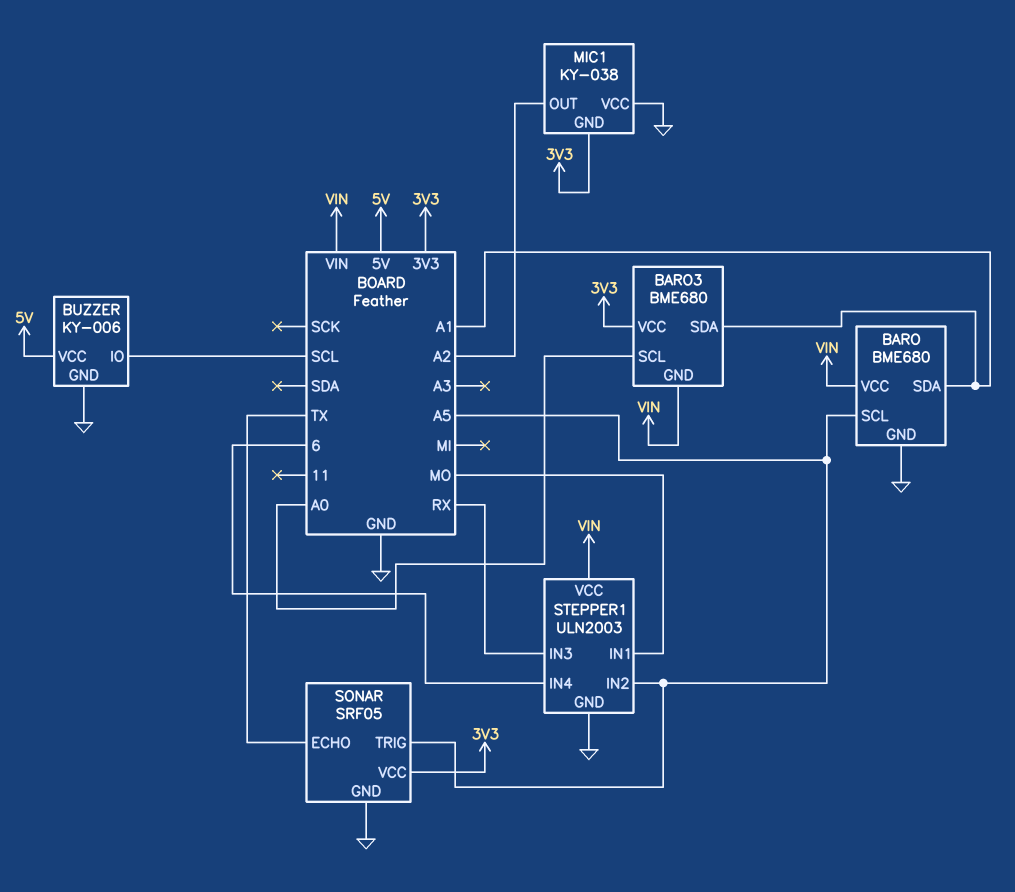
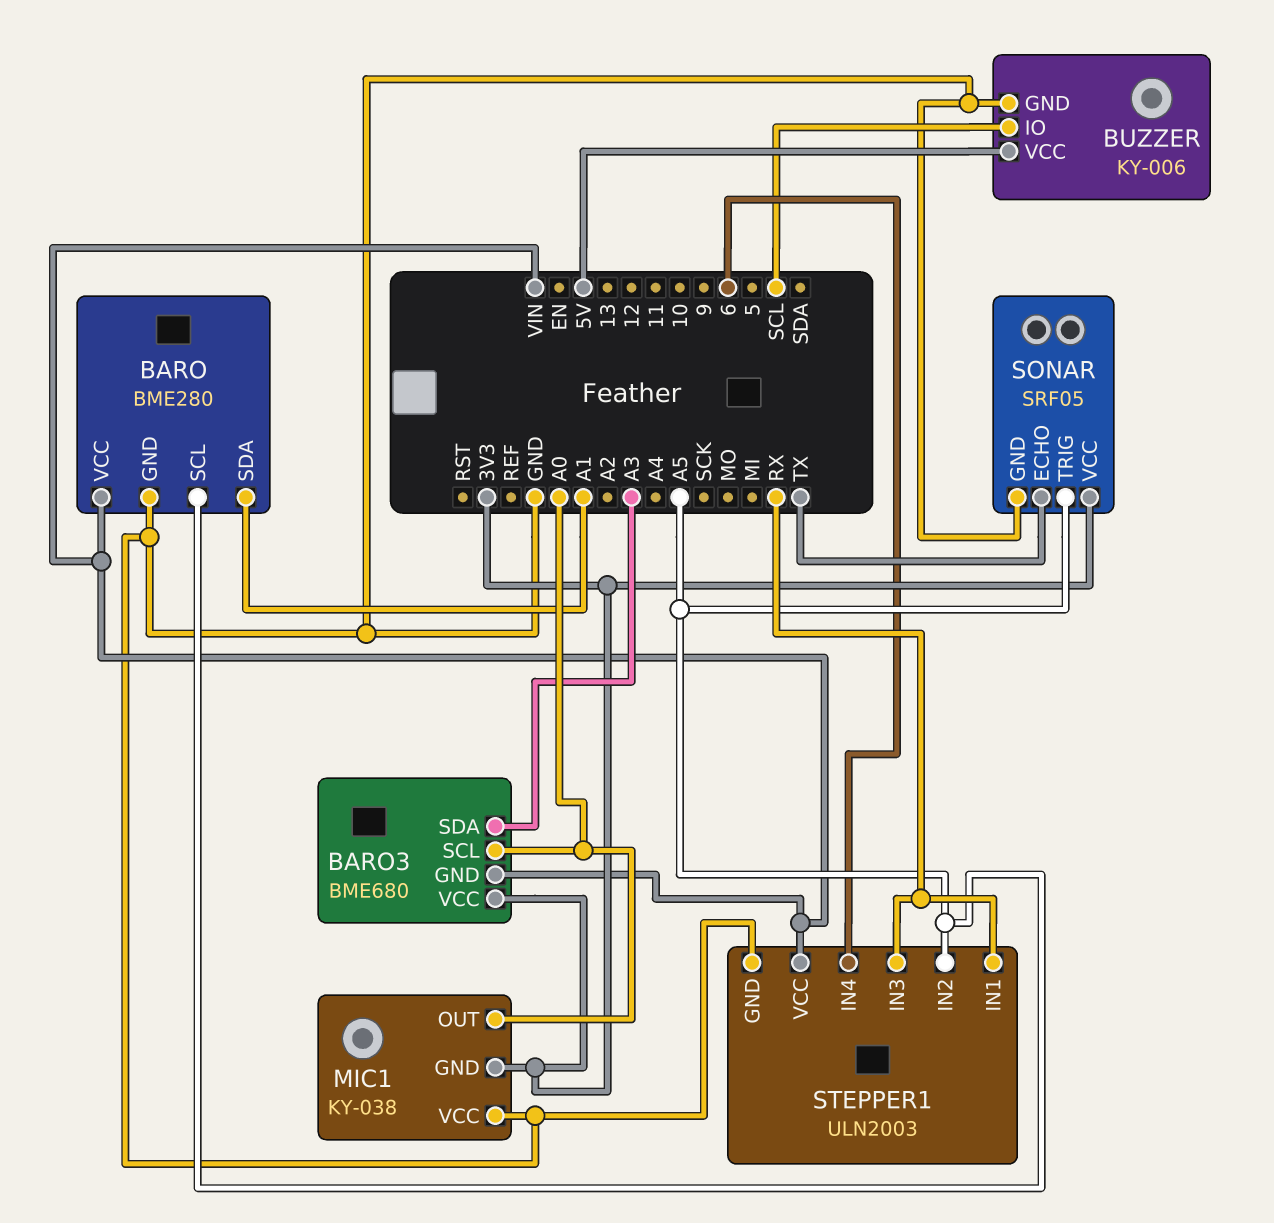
BARO: BME680 -> BME280
BARO3 pin SDA: A1 -> A3
MIC1 pin OUT: A2 -> A0
STEPPER1 pin IN1: MO -> RX

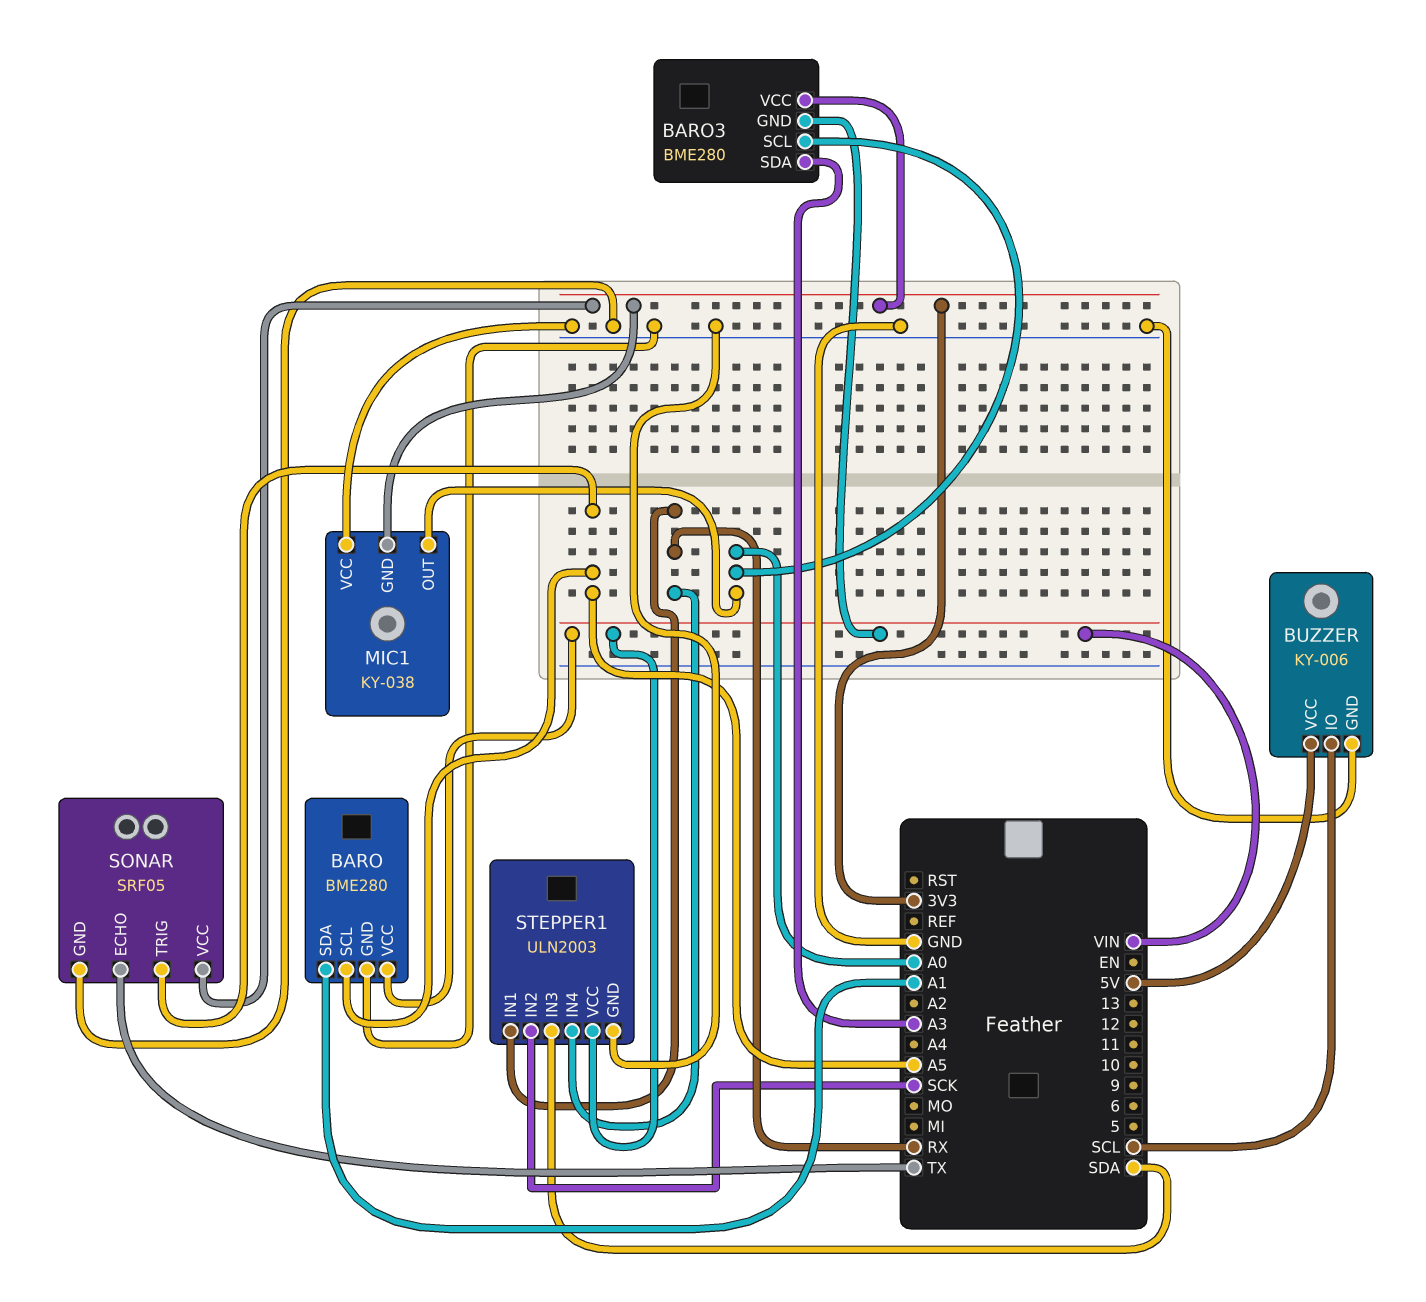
BARO3: BME680 -> BME280
STEPPER1 pin IN2: A5 -> SCK
STEPPER1 pin IN3: RX -> SDA
STEPPER1 pin IN4: 6 -> RX

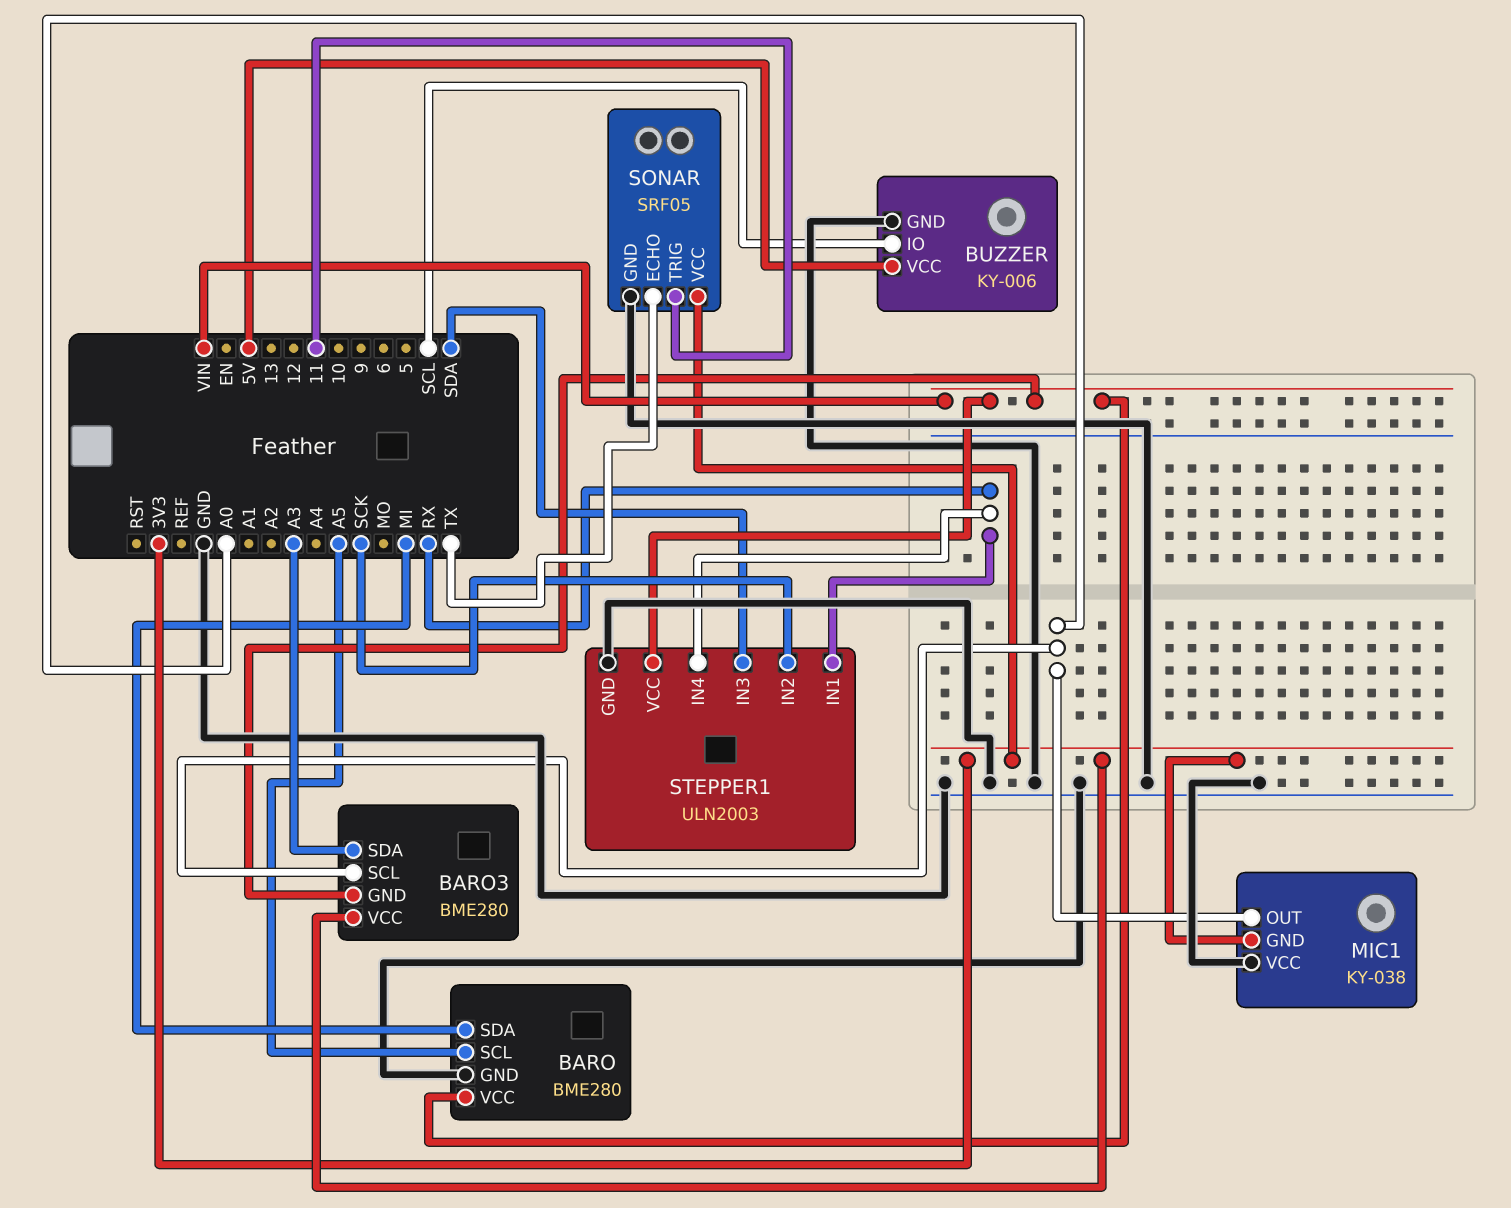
BARO pin SDA: A1 -> MI
SONAR pin TRIG: A5 -> 11

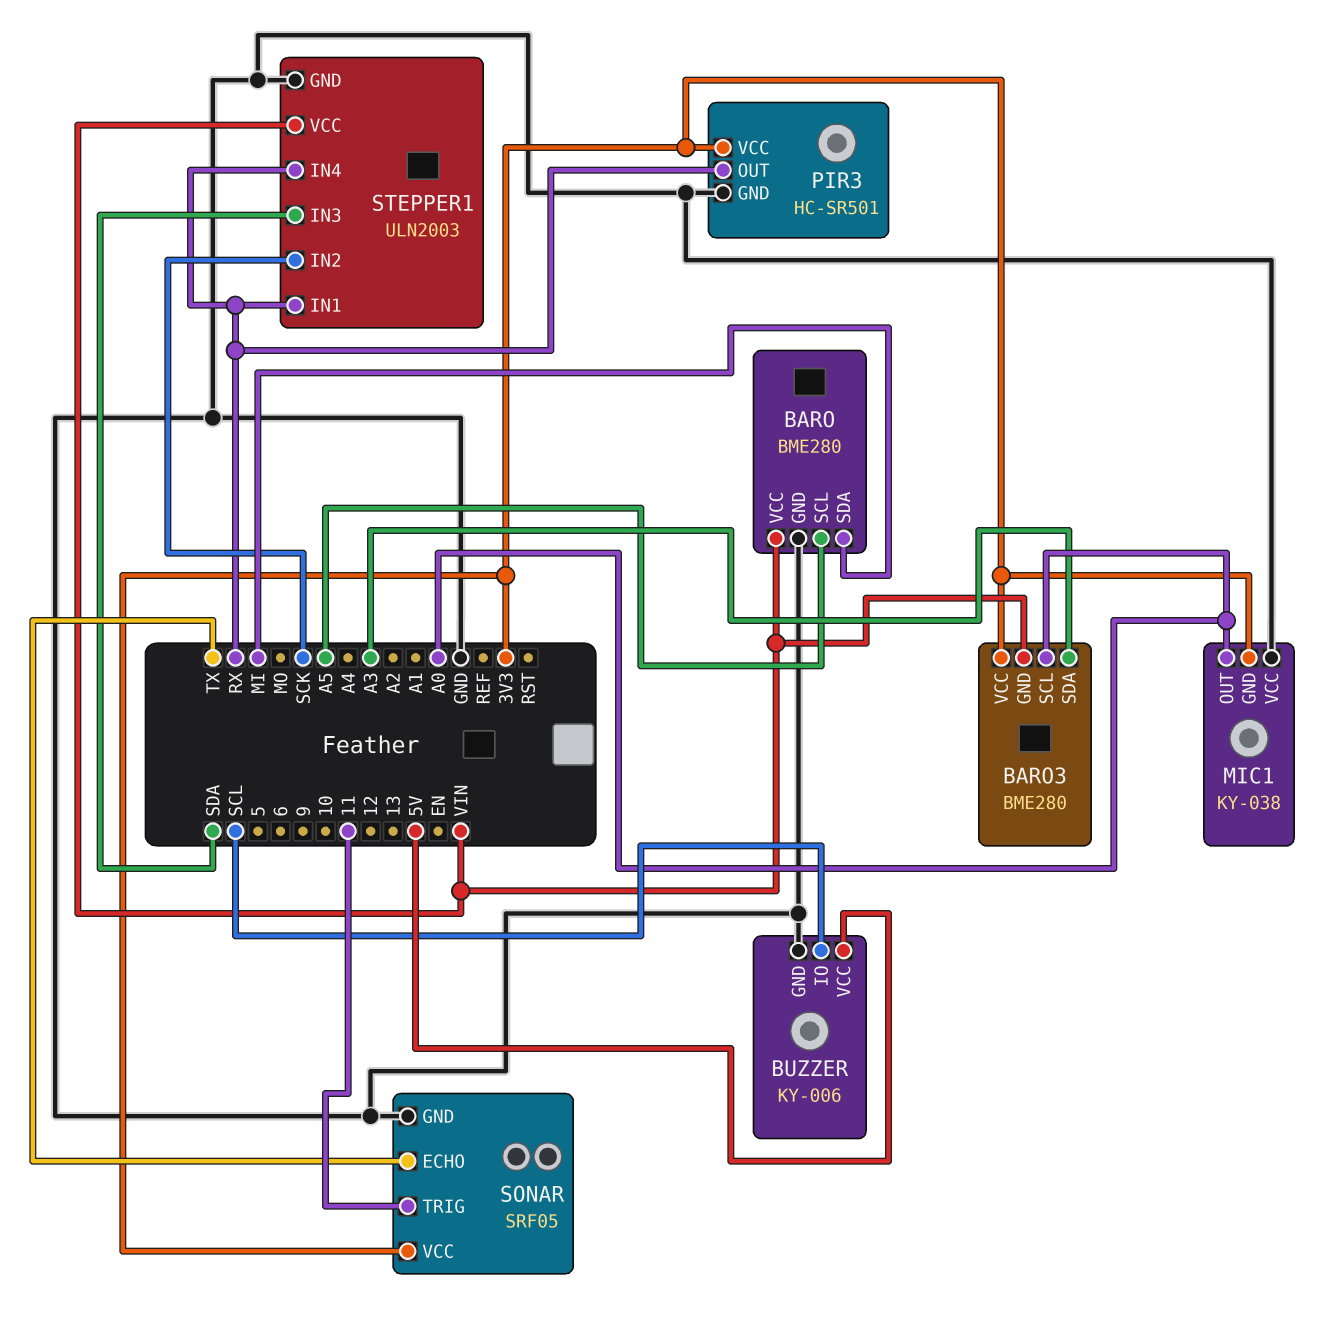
PIR3: none -> HC-SR501
PIR3 pin GND: none -> GND
PIR3 pin OUT: none -> RX
PIR3 pin VCC: none -> 3V3

